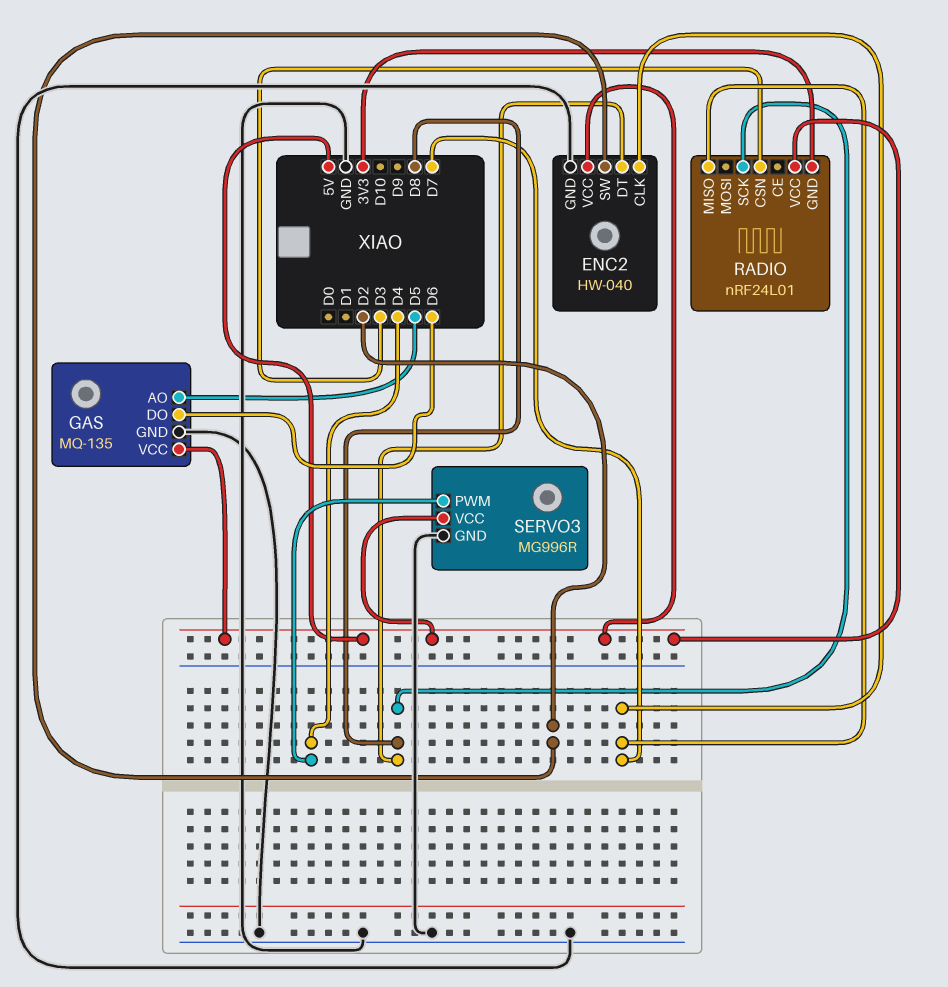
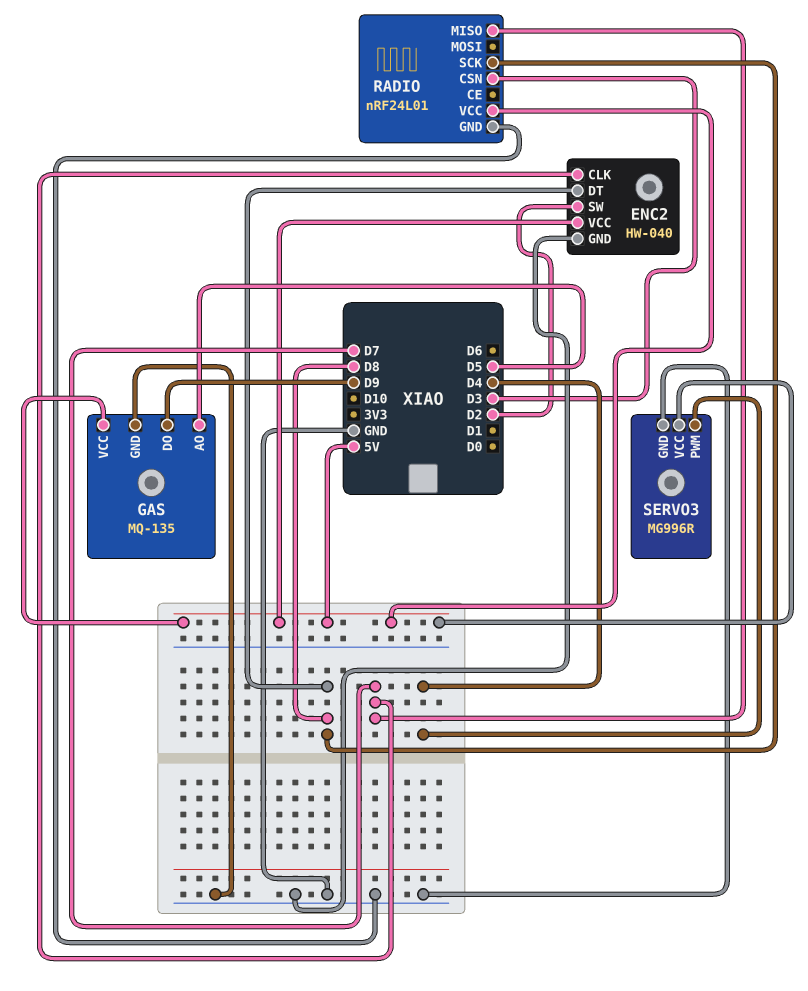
GAS pin DO: D6 -> D9
RADIO pin GND: 3V3 -> GND

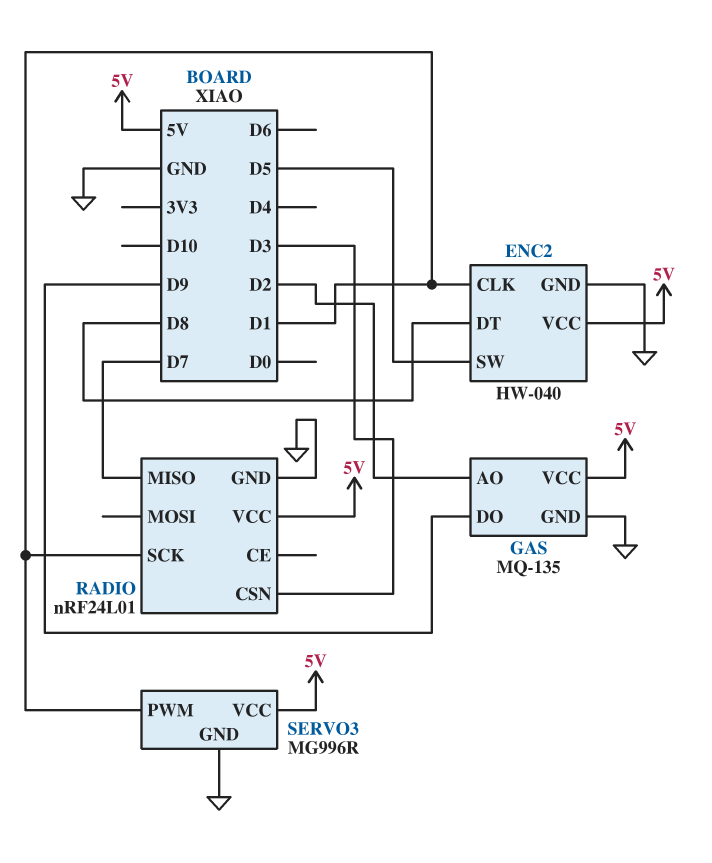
ENC2 pin CLK: D7 -> D1
ENC2 pin SW: D2 -> D5
GAS pin AO: D5 -> D2
RADIO pin SCK: D8 -> D1
SERVO3 pin PWM: D4 -> D1

